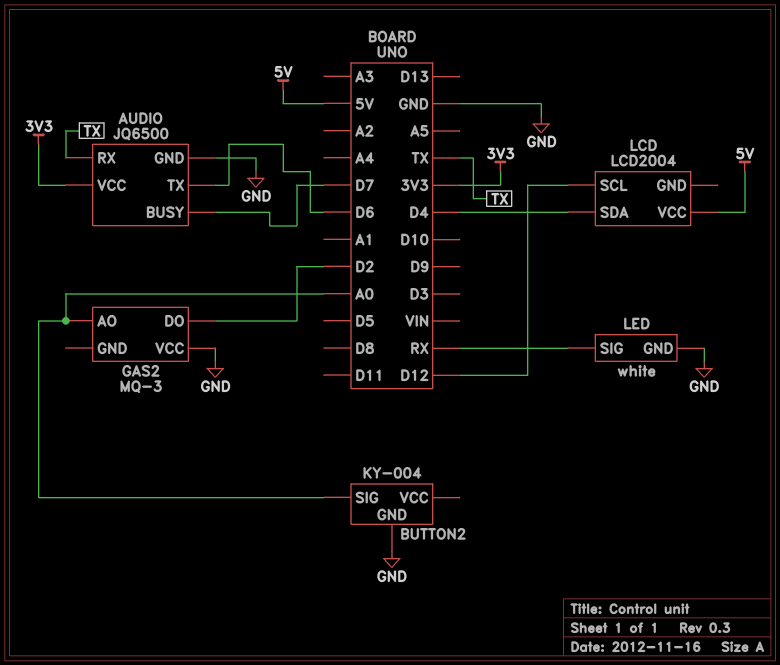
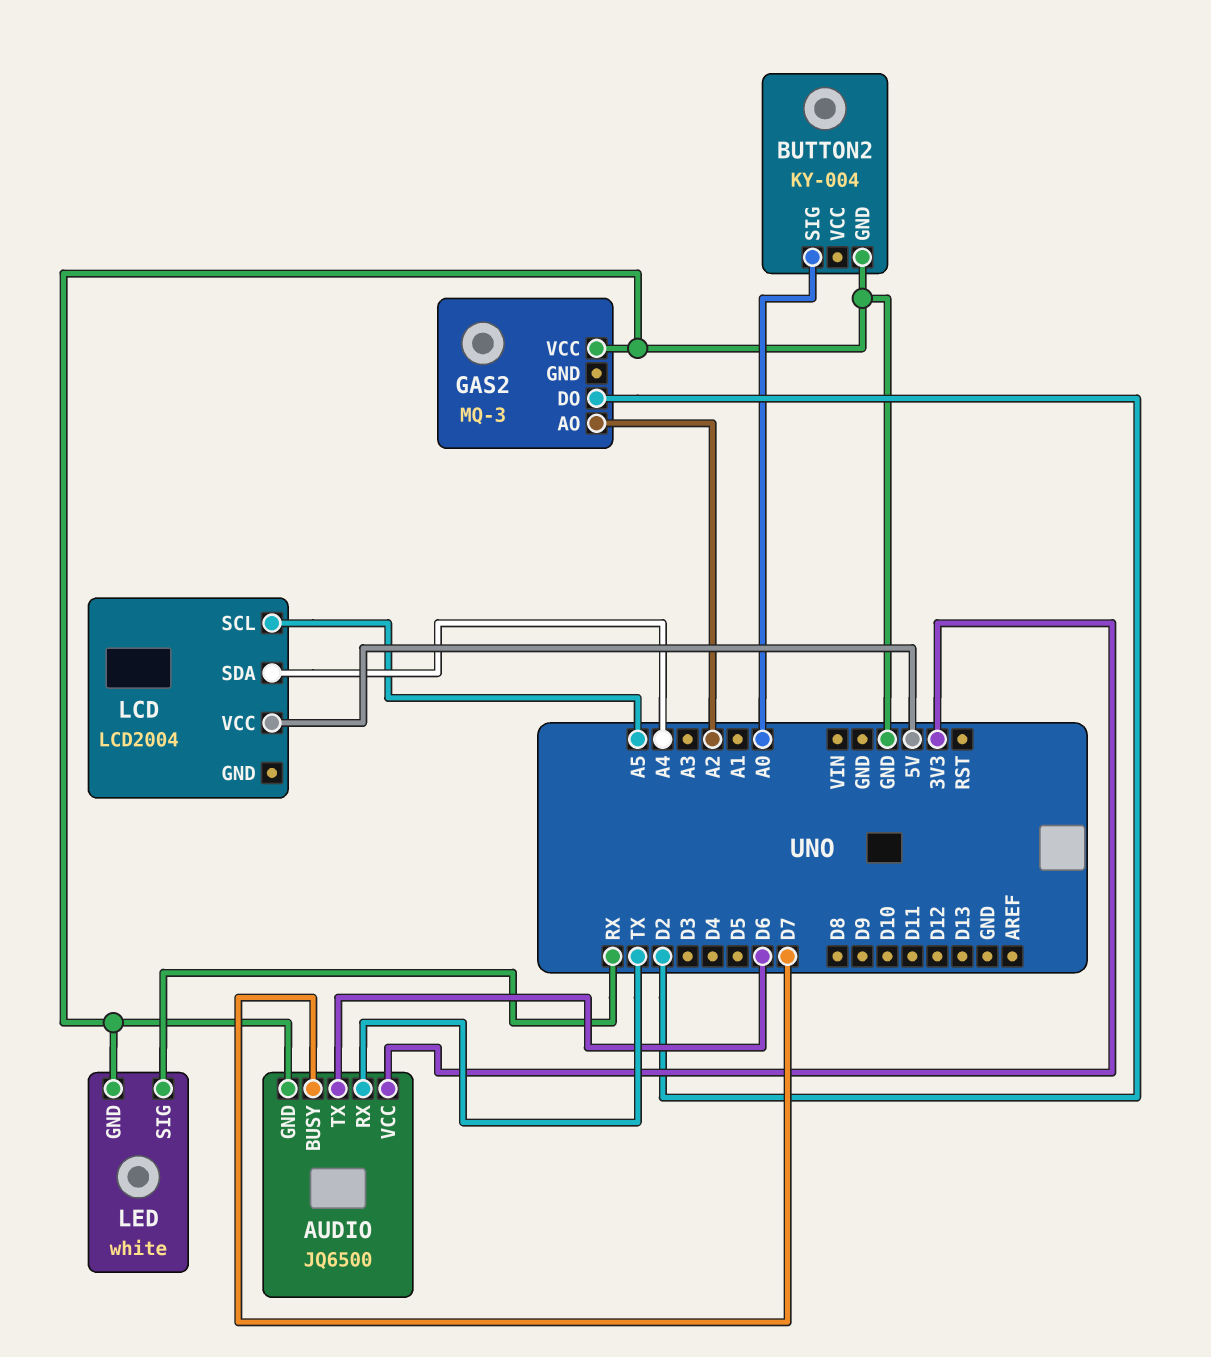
GAS2 pin AO: A0 -> A2
LCD pin SCL: D12 -> A5
LCD pin SDA: D4 -> A4

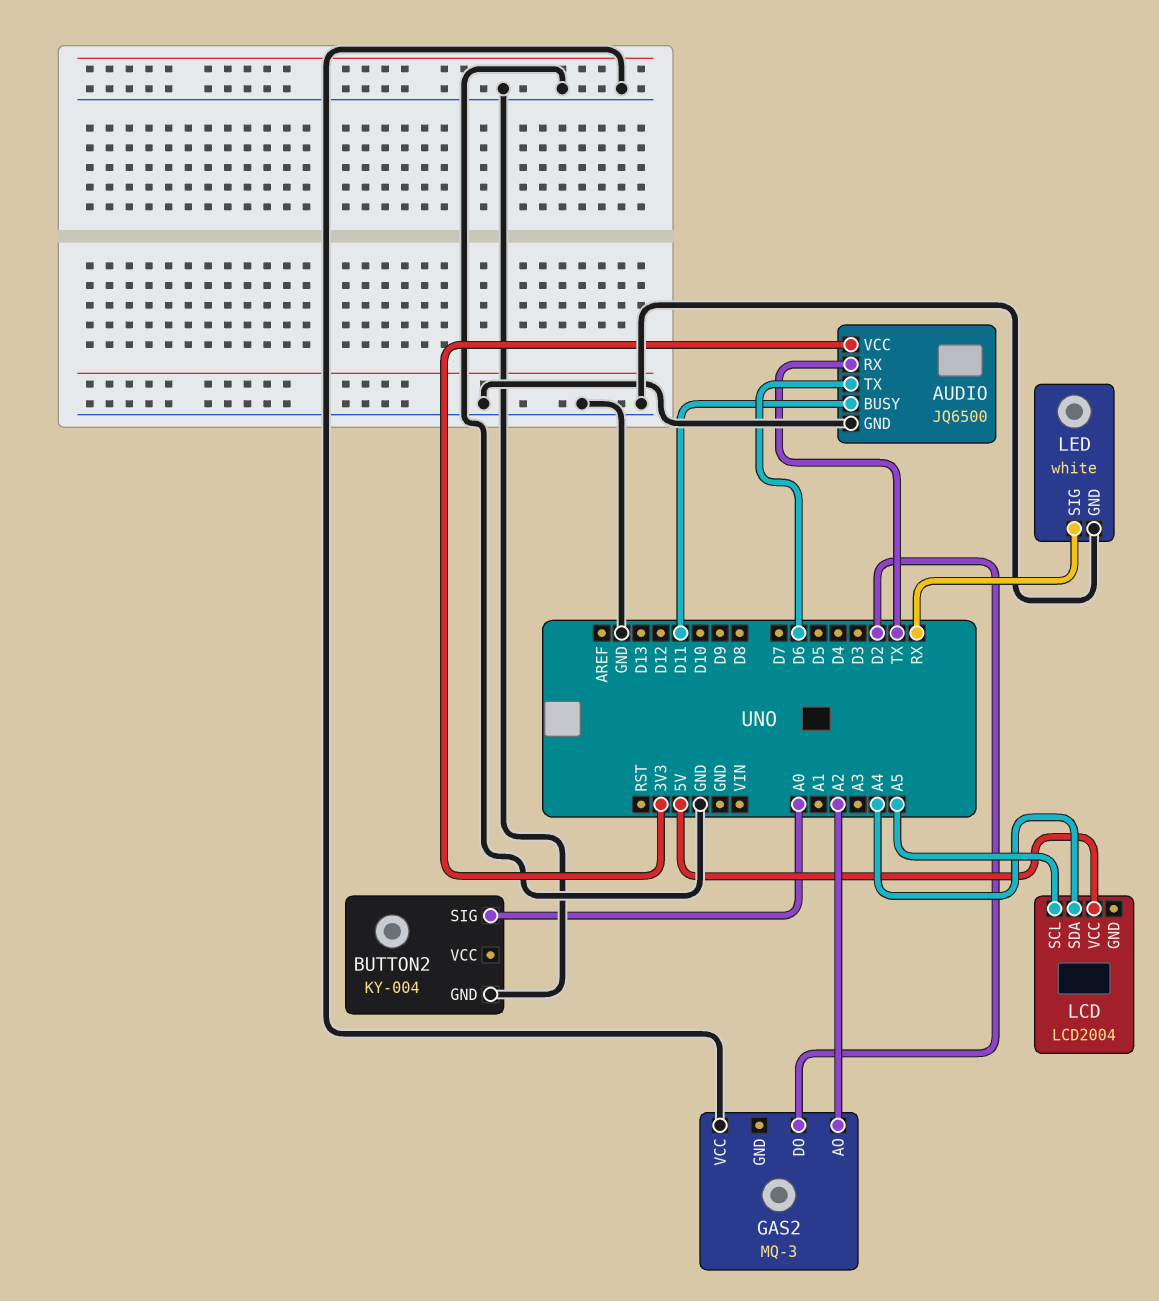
AUDIO pin BUSY: D7 -> D11

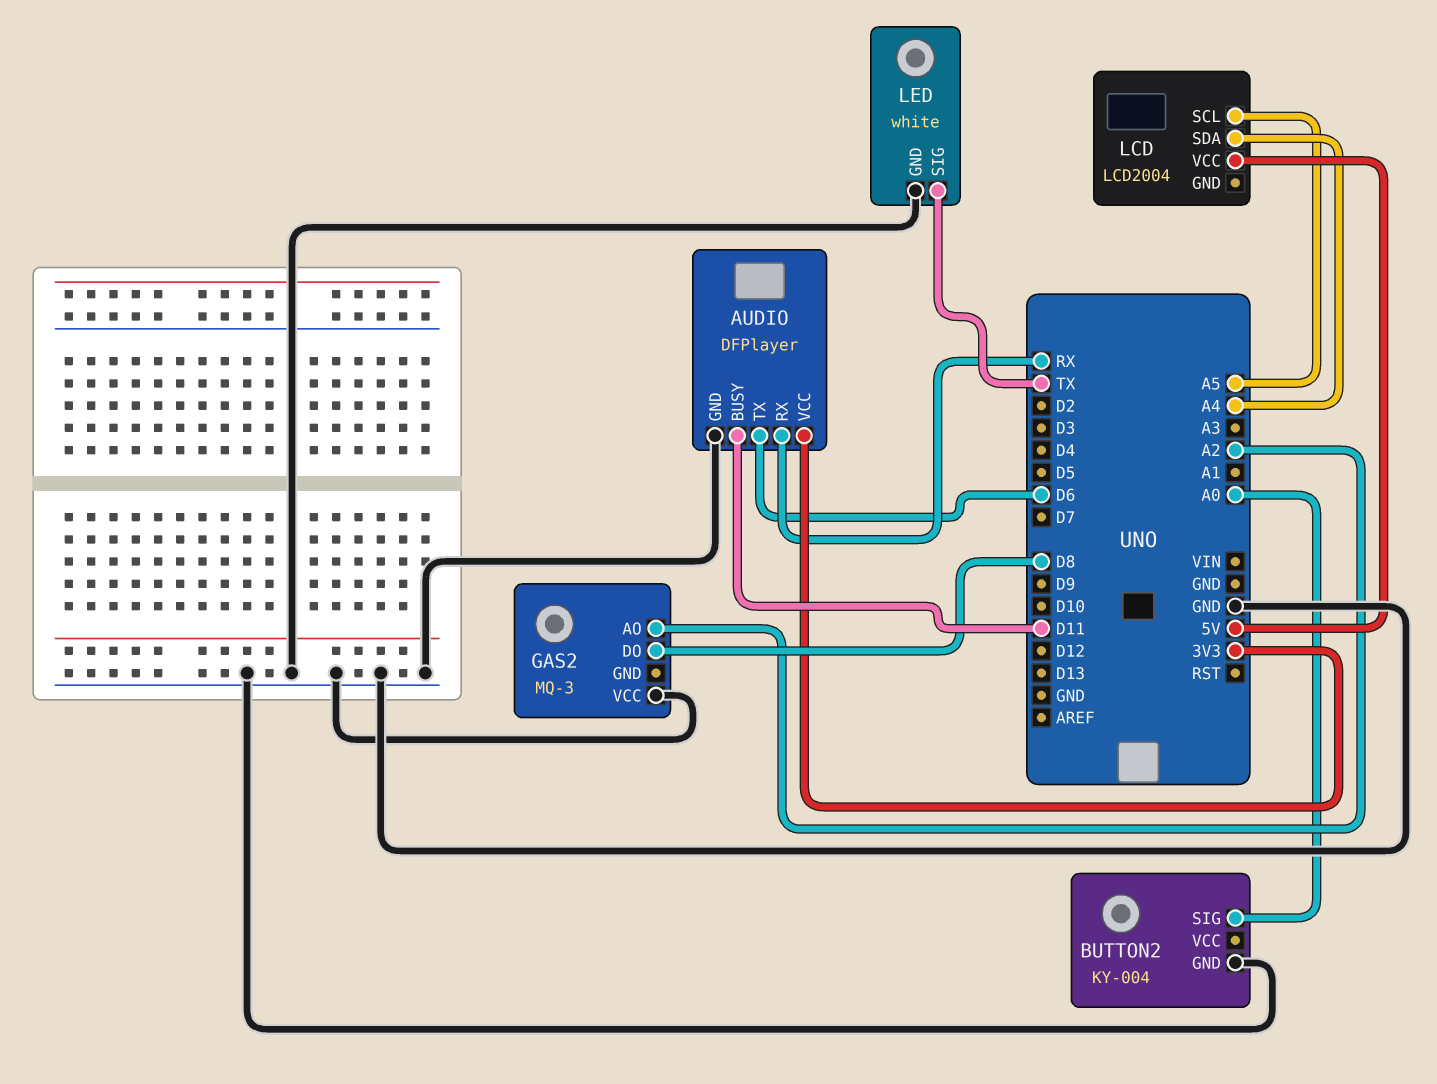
AUDIO: JQ6500 -> DFPlayer
AUDIO pin RX: TX -> RX
GAS2 pin DO: D2 -> D8
LED pin SIG: RX -> TX

